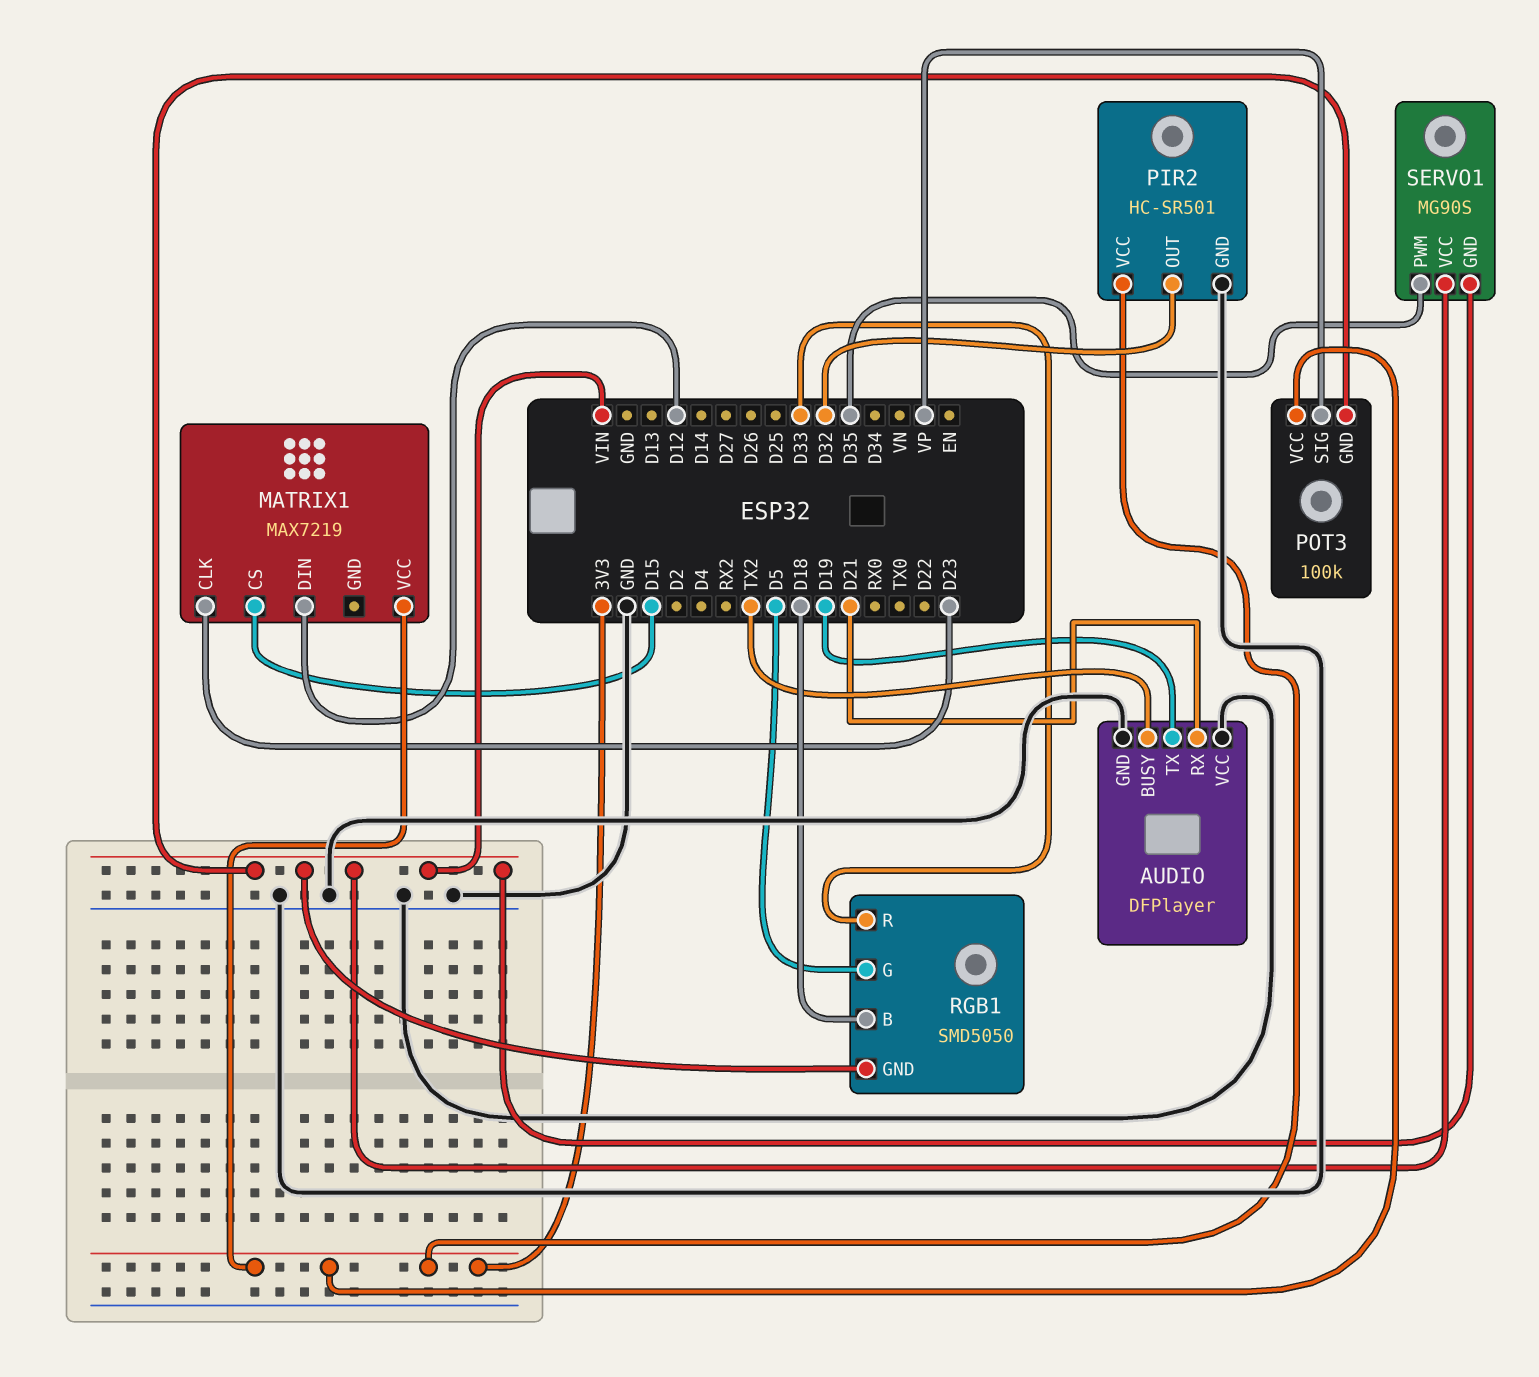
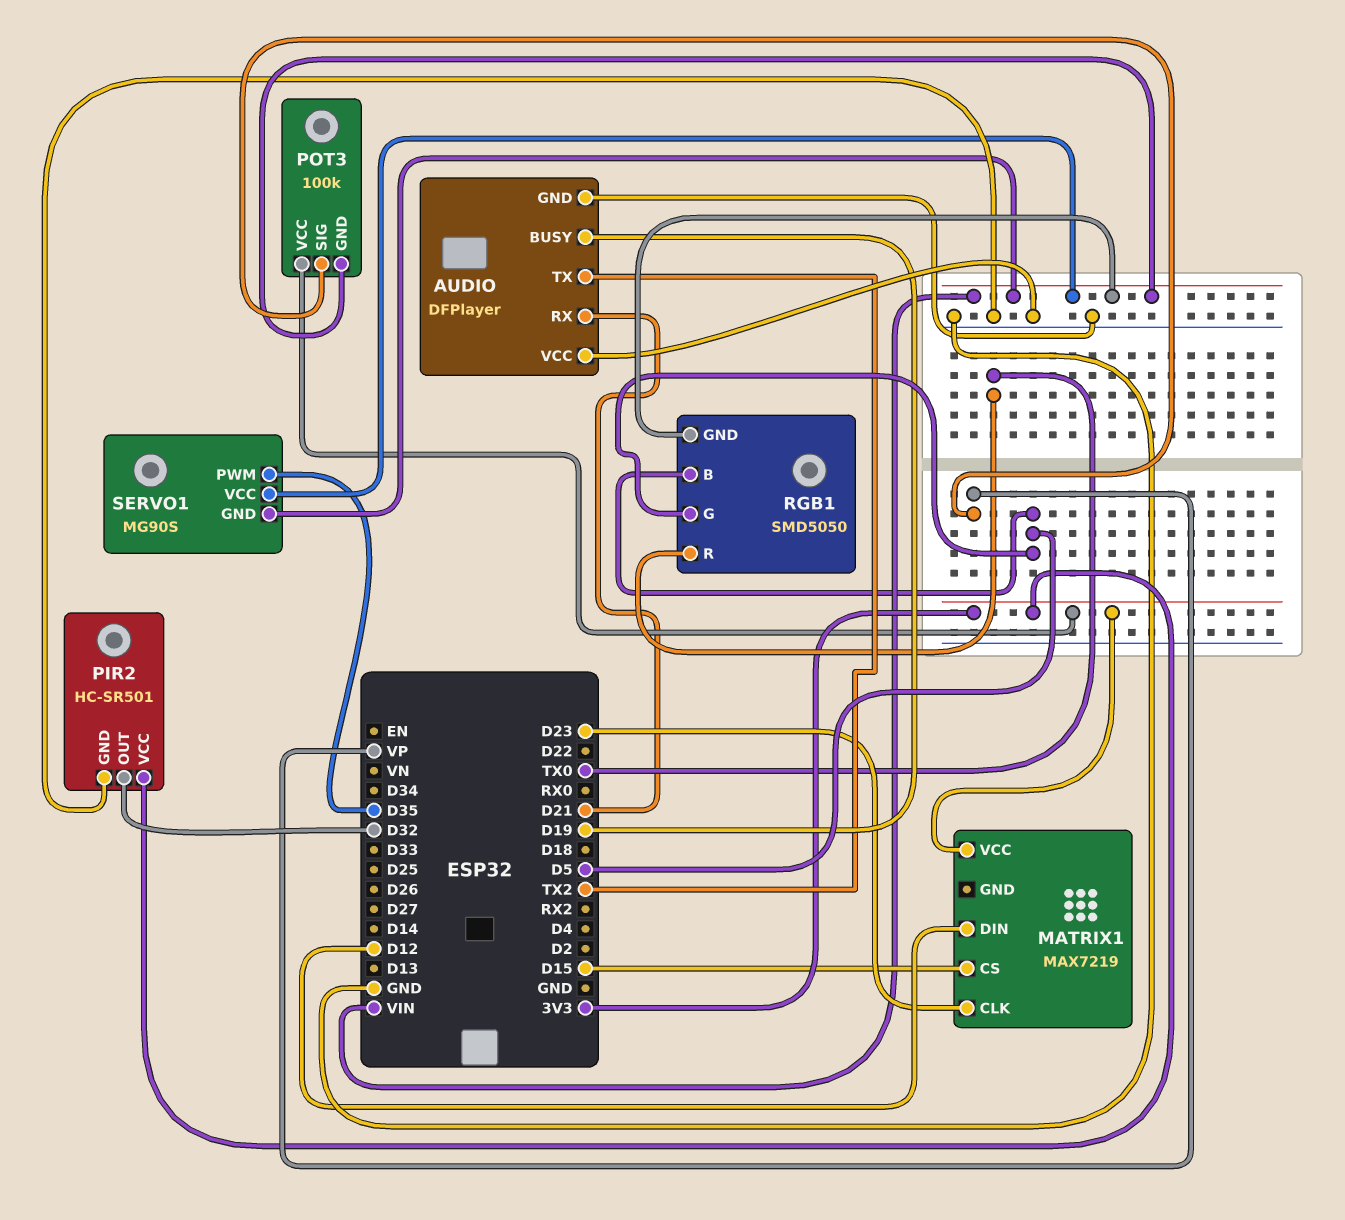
AUDIO pin BUSY: TX2 -> D19
AUDIO pin TX: D19 -> TX2
RGB1 pin B: D18 -> D5
RGB1 pin R: D33 -> TX0

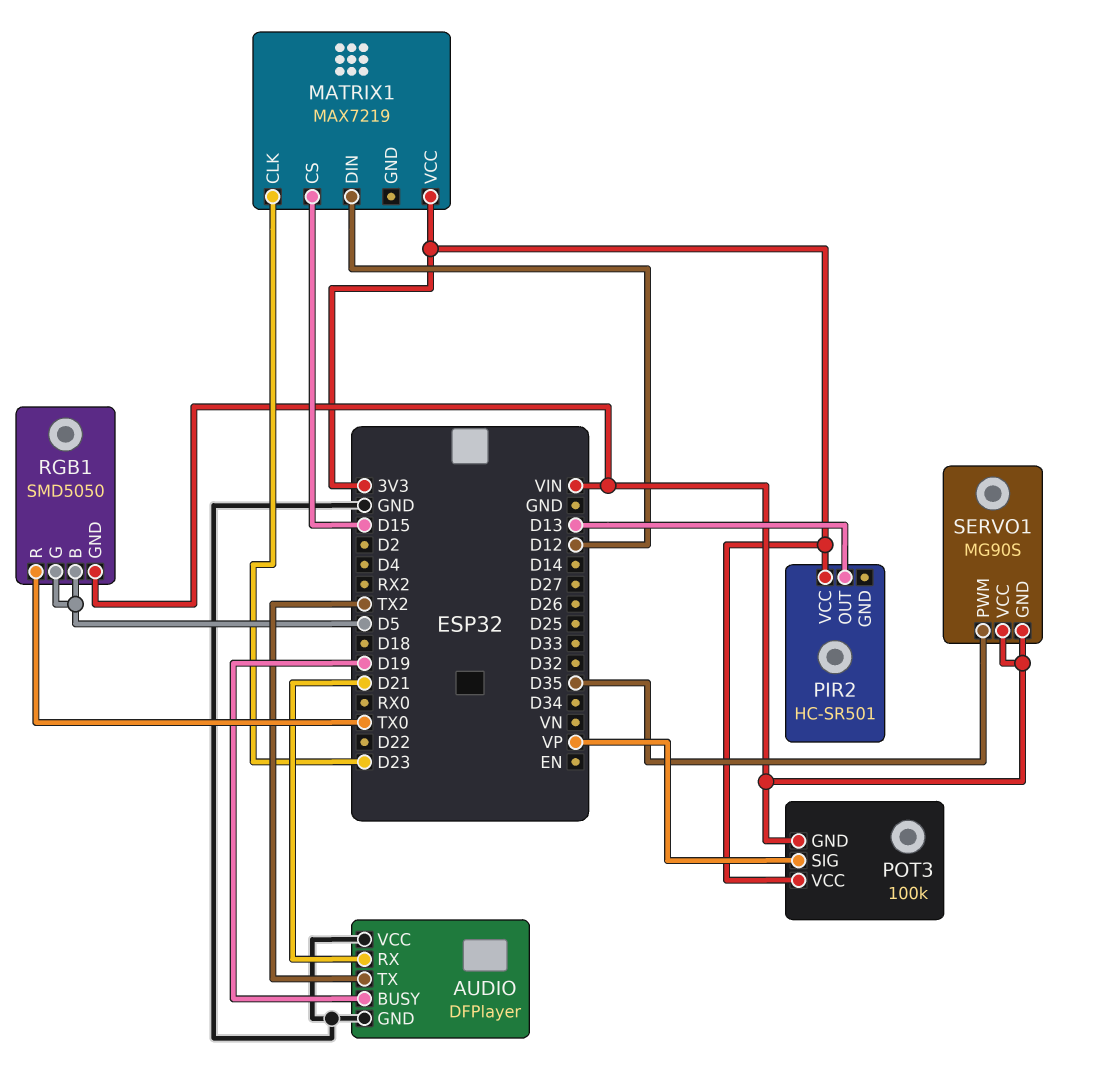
PIR2 pin GND: GND -> none
PIR2 pin OUT: D32 -> D13

